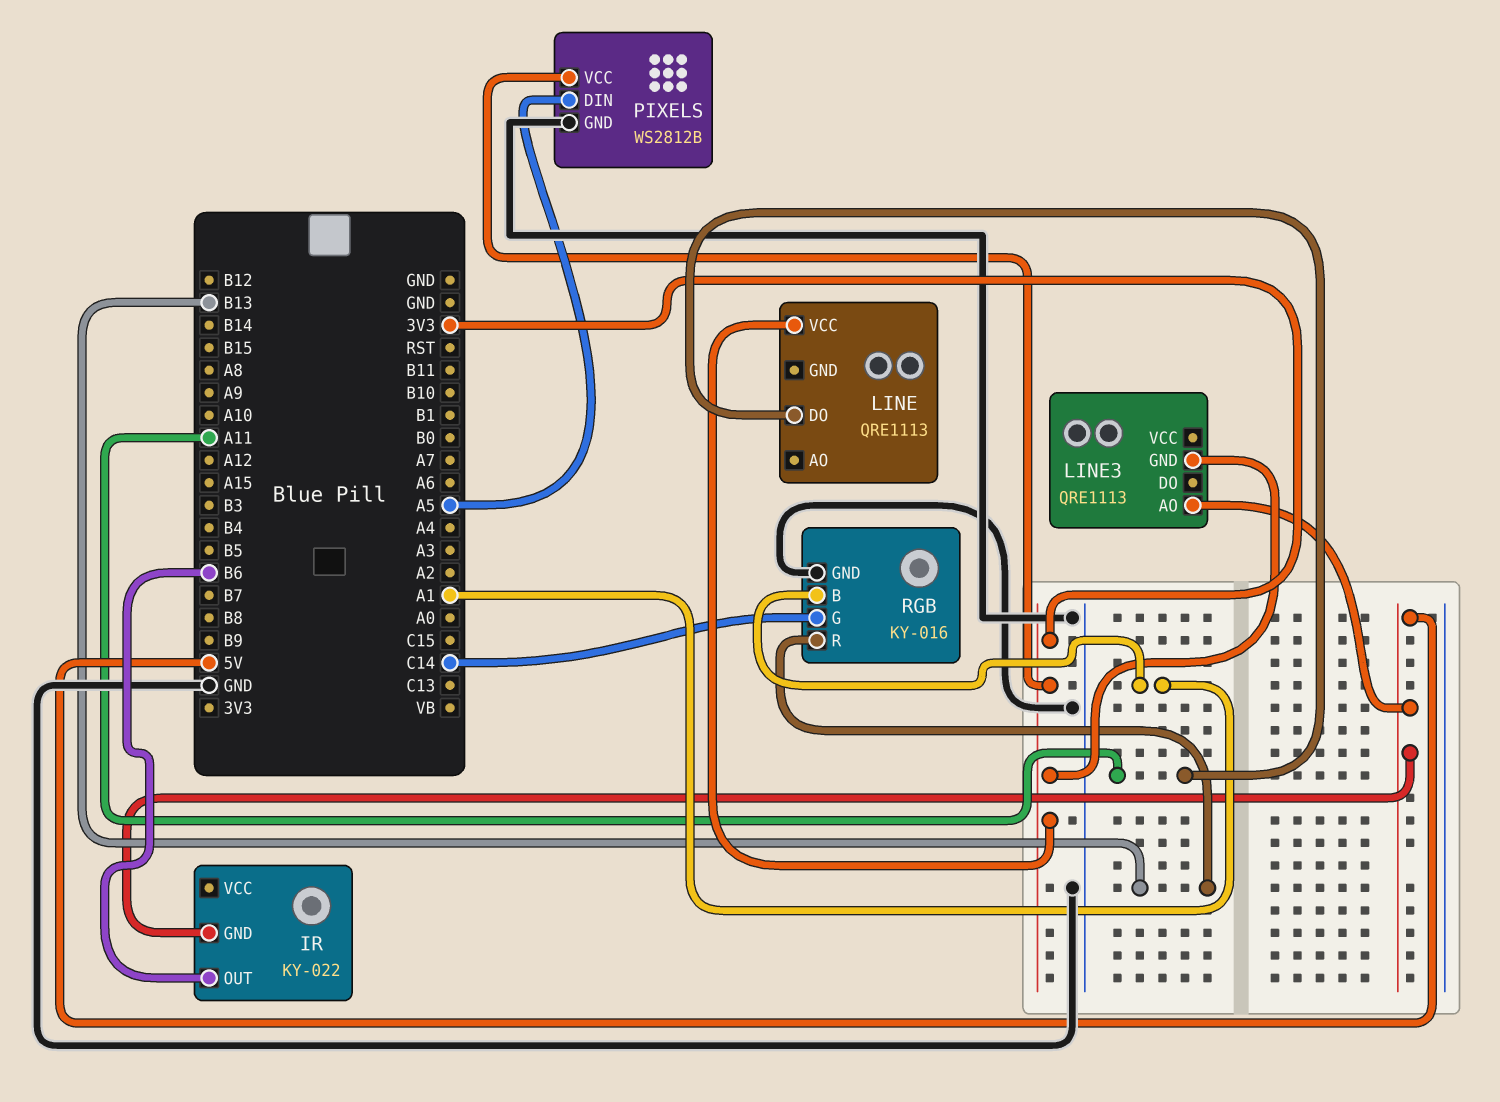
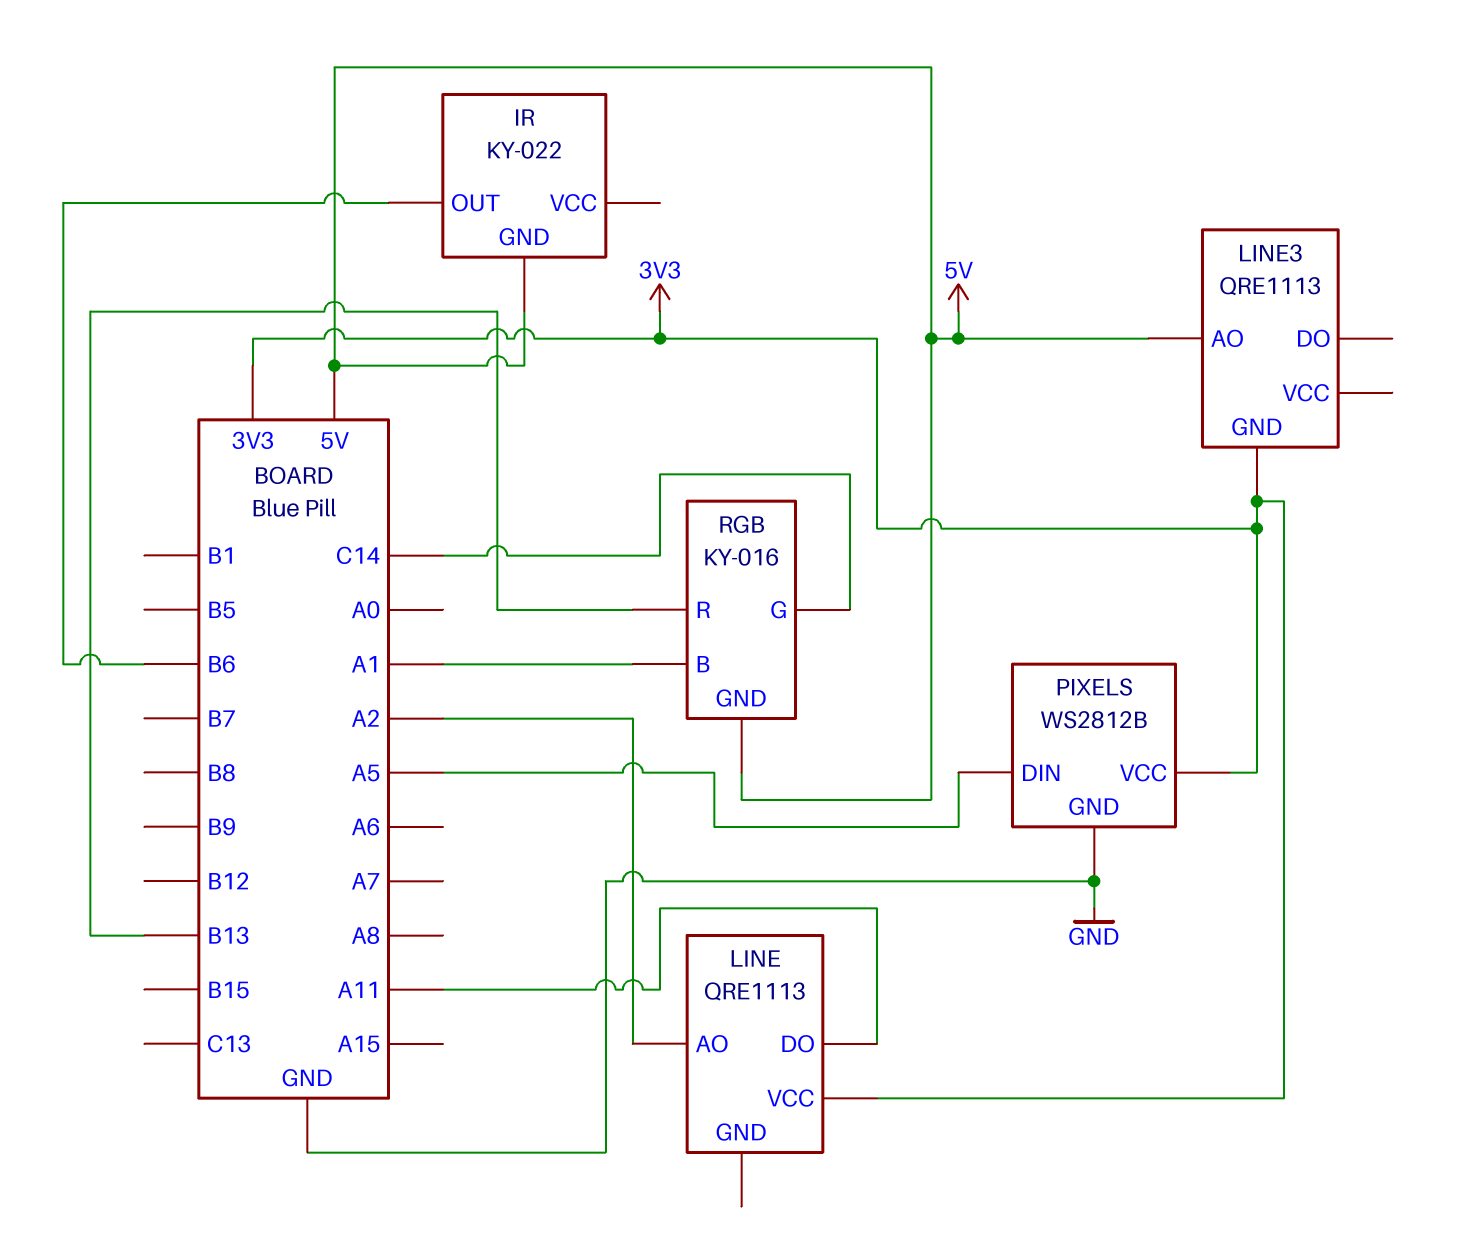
LINE pin AO: none -> A2
RGB pin GND: GND -> 5V

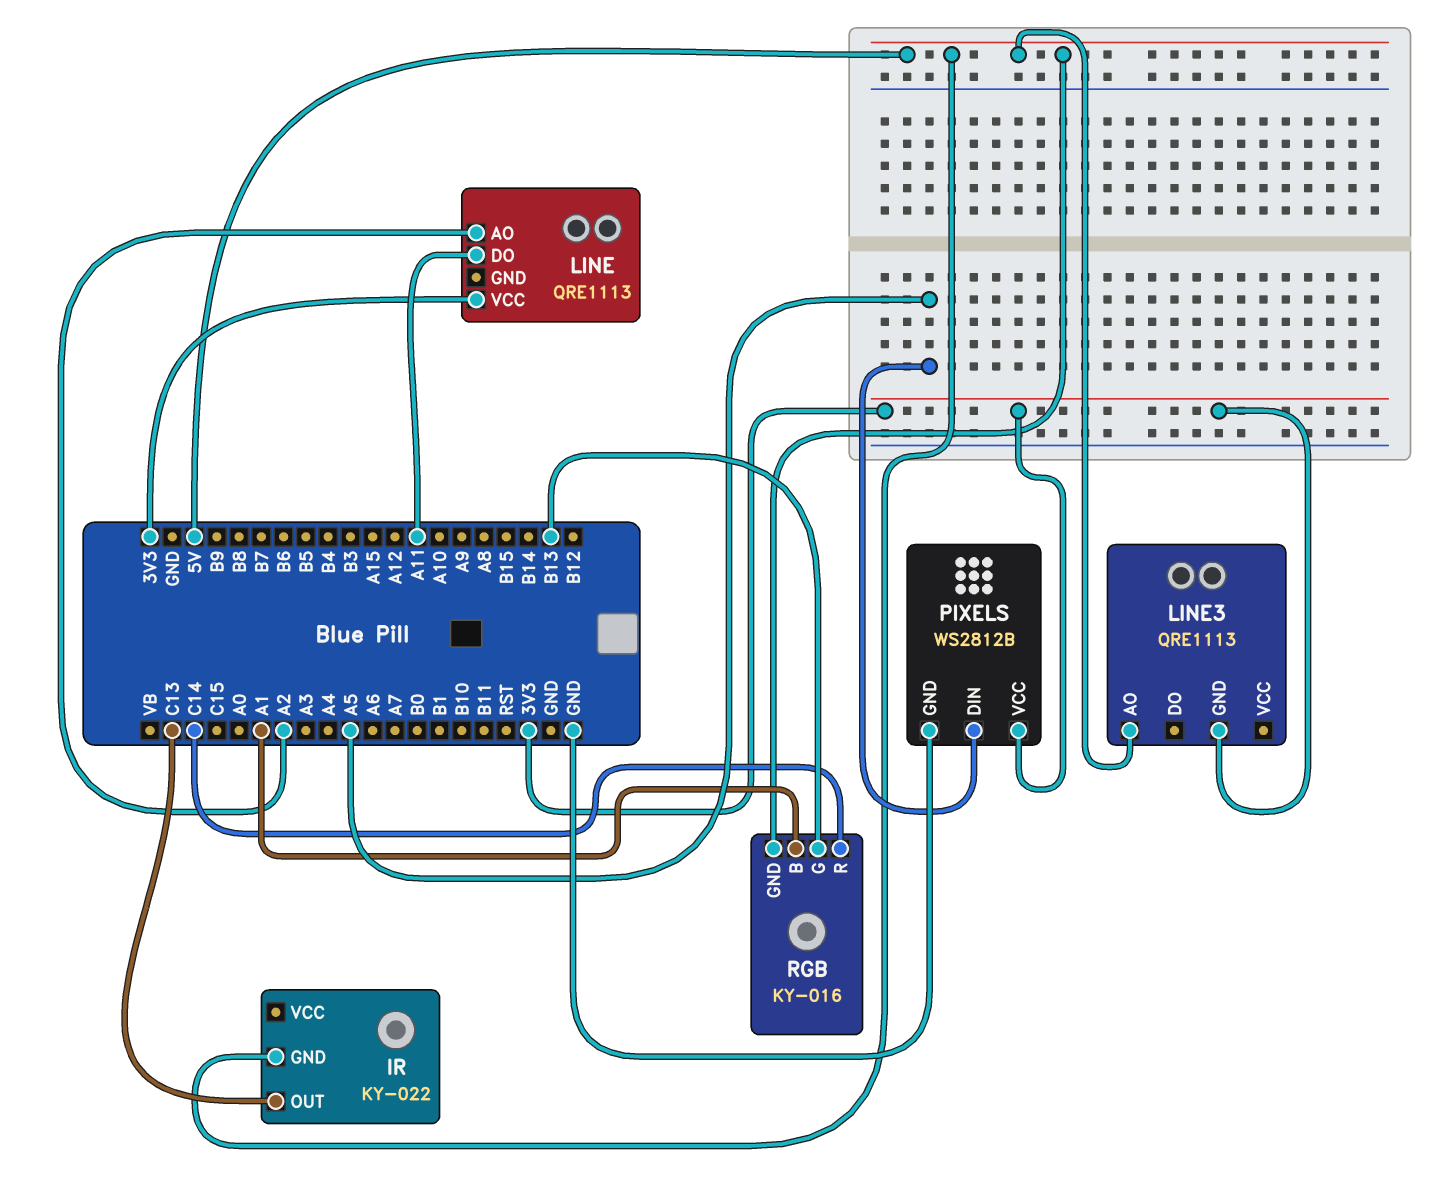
IR pin OUT: B6 -> C13
RGB pin G: C14 -> B13
RGB pin R: B13 -> C14

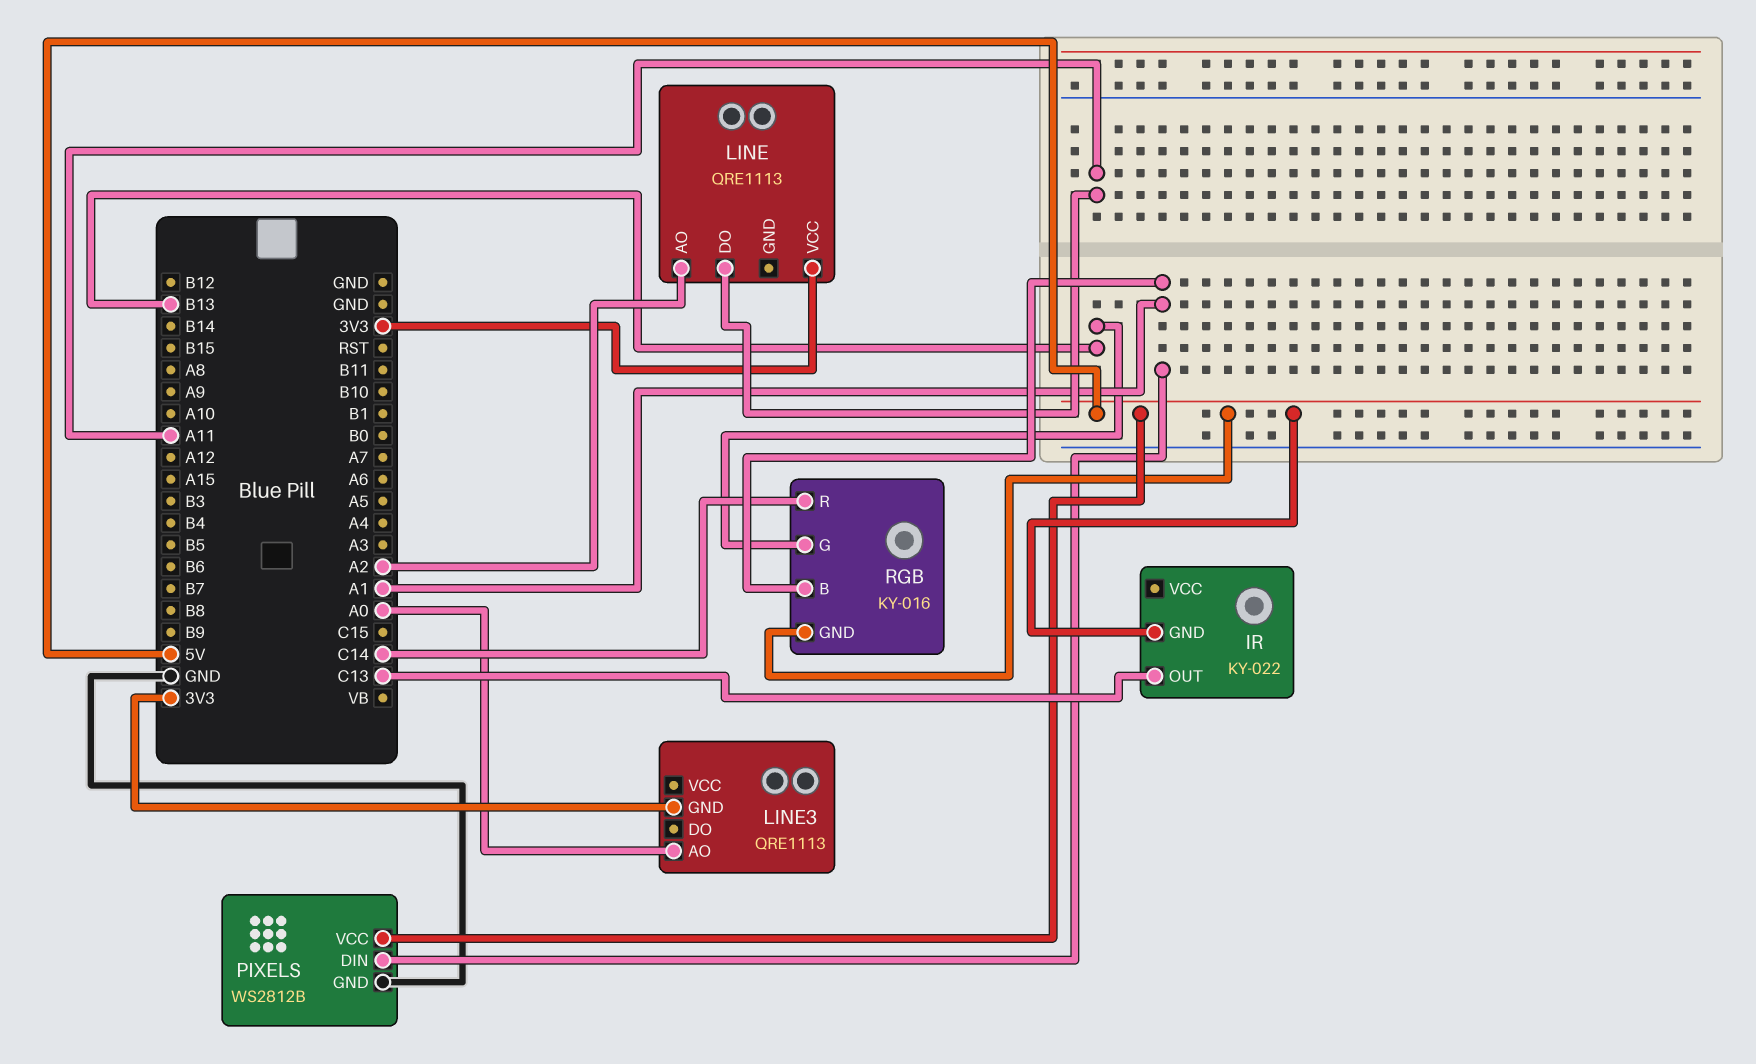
LINE3 pin AO: 5V -> A0
PIXELS pin DIN: A5 -> A1
PIXELS pin VCC: 3V3 -> 5V

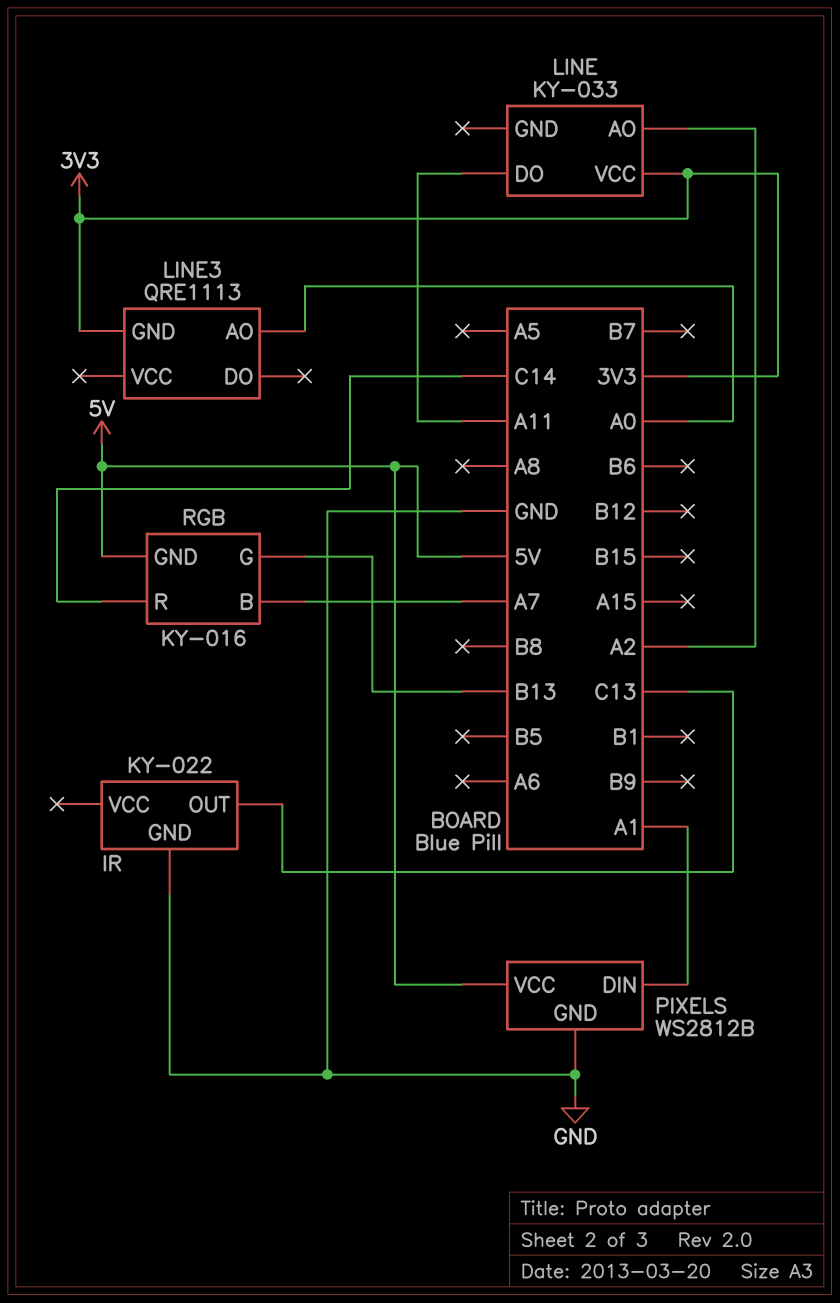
IR pin GND: 5V -> GND
LINE: QRE1113 -> KY-033
RGB pin B: A1 -> A7

